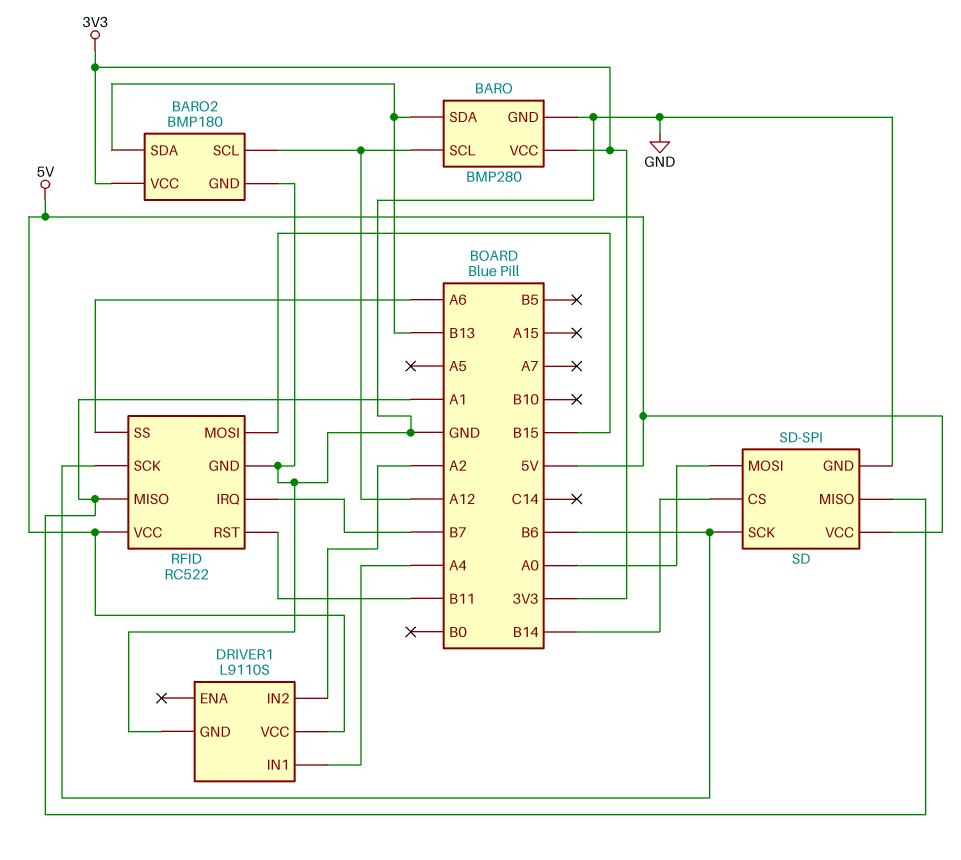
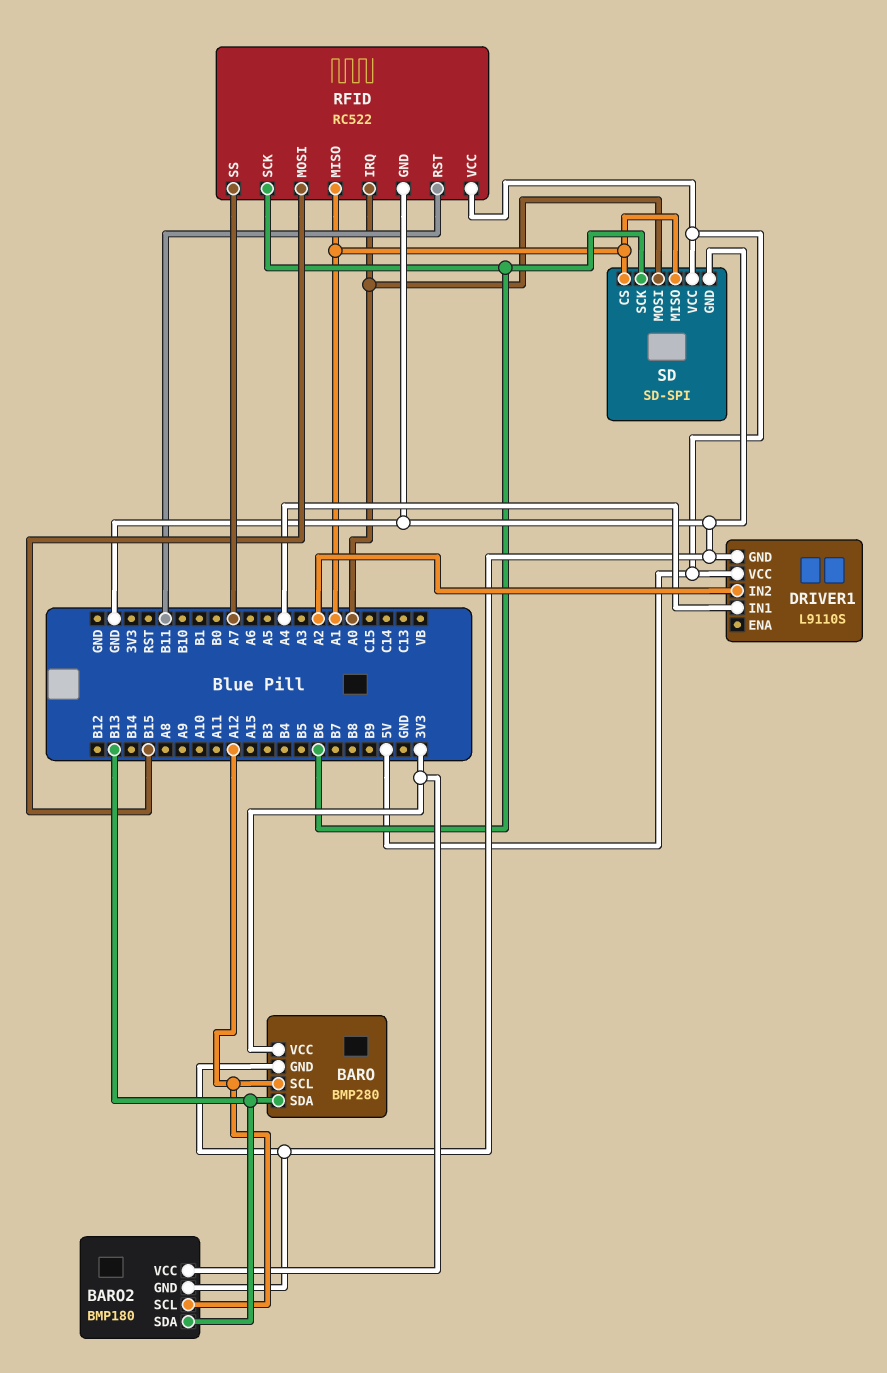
RFID pin IRQ: B7 -> A0
RFID pin SS: A6 -> A7
SD pin CS: B14 -> A1

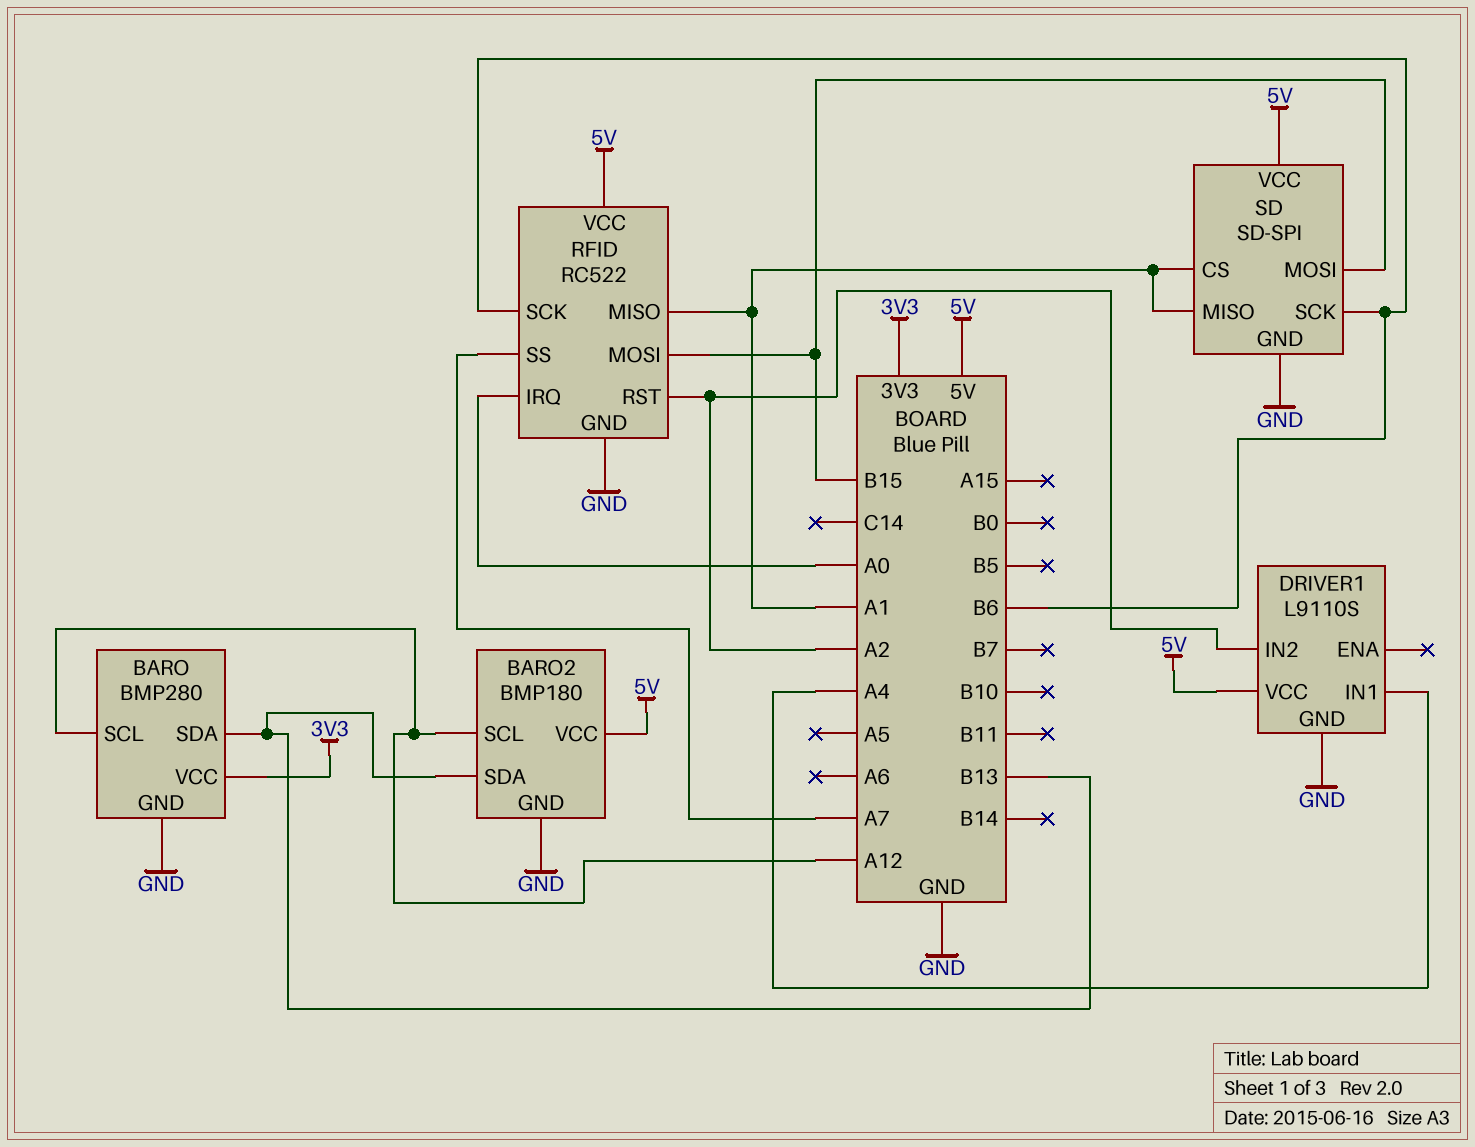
BARO2 pin VCC: 3V3 -> 5V
RFID pin RST: B11 -> A2
SD pin MOSI: A0 -> B15

